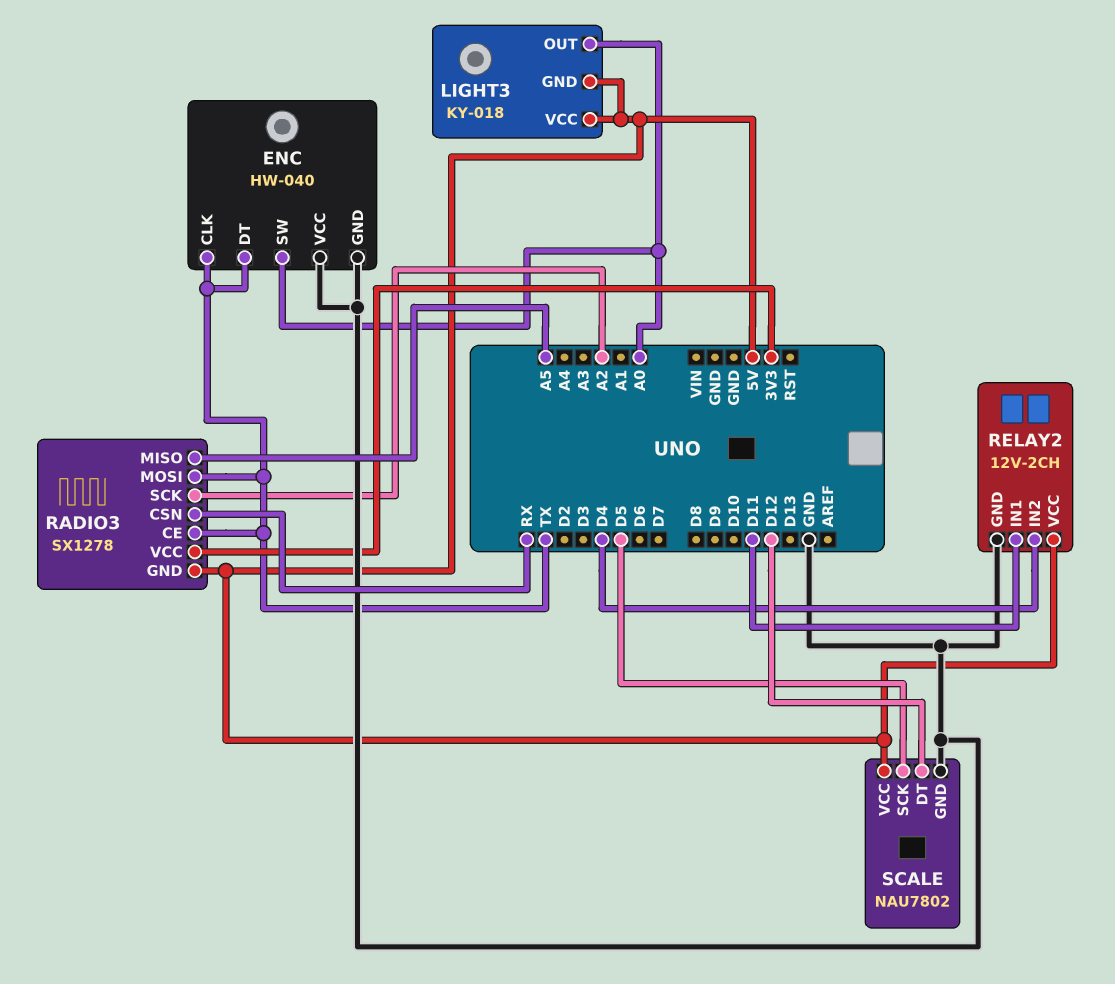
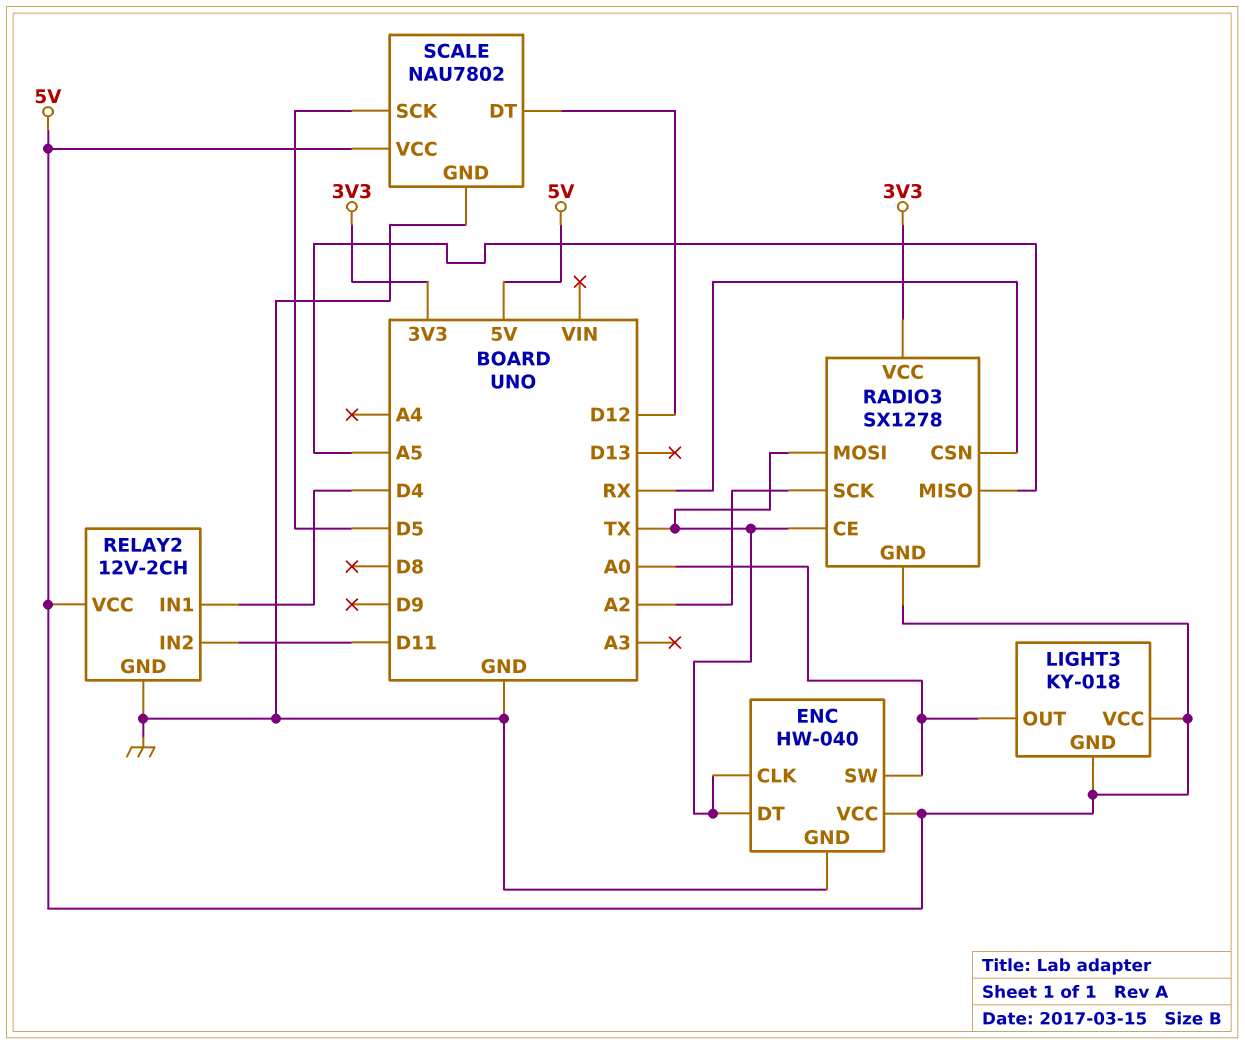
ENC pin VCC: GND -> 5V
RELAY2 pin IN1: D11 -> D4
RELAY2 pin IN2: D4 -> D11

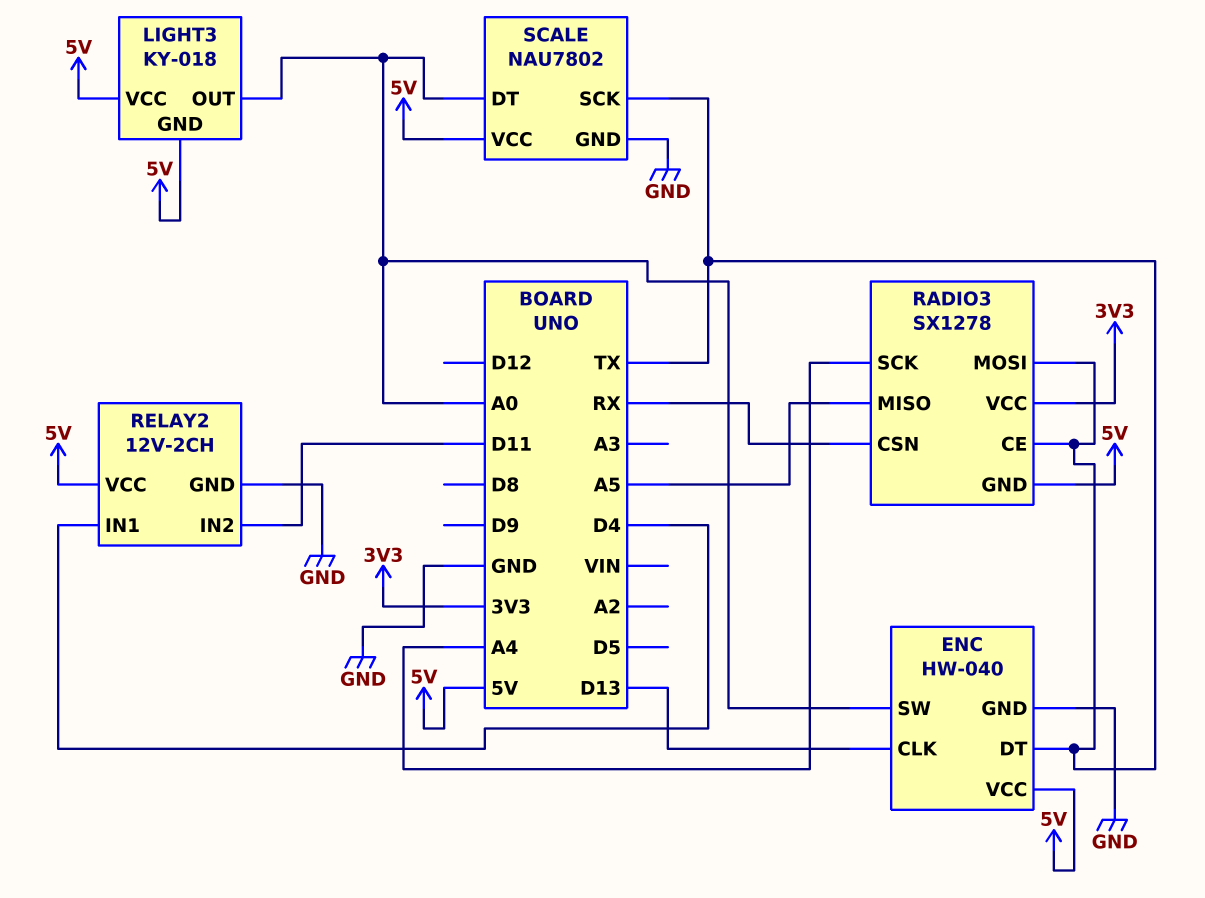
ENC pin CLK: TX -> D13
RADIO3 pin SCK: A2 -> A4
SCALE pin DT: D12 -> A0
SCALE pin SCK: D5 -> TX

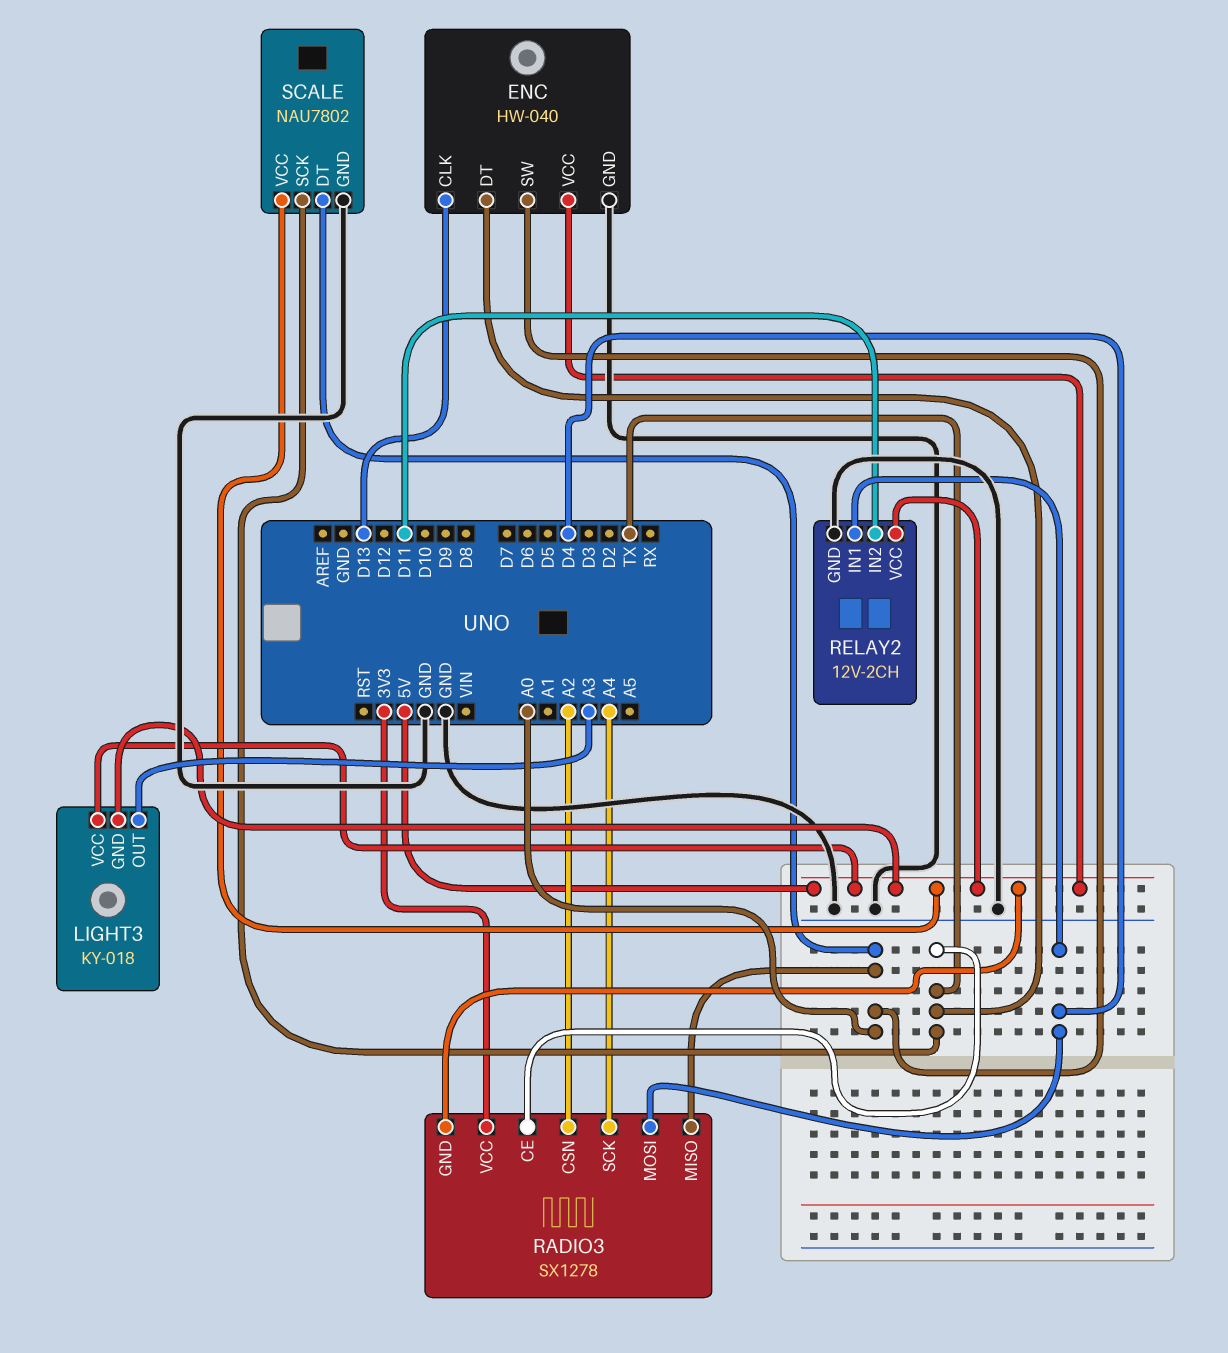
LIGHT3 pin OUT: A0 -> A3
RADIO3 pin CSN: RX -> A2
RADIO3 pin MISO: A5 -> A0
RADIO3 pin MOSI: TX -> D4

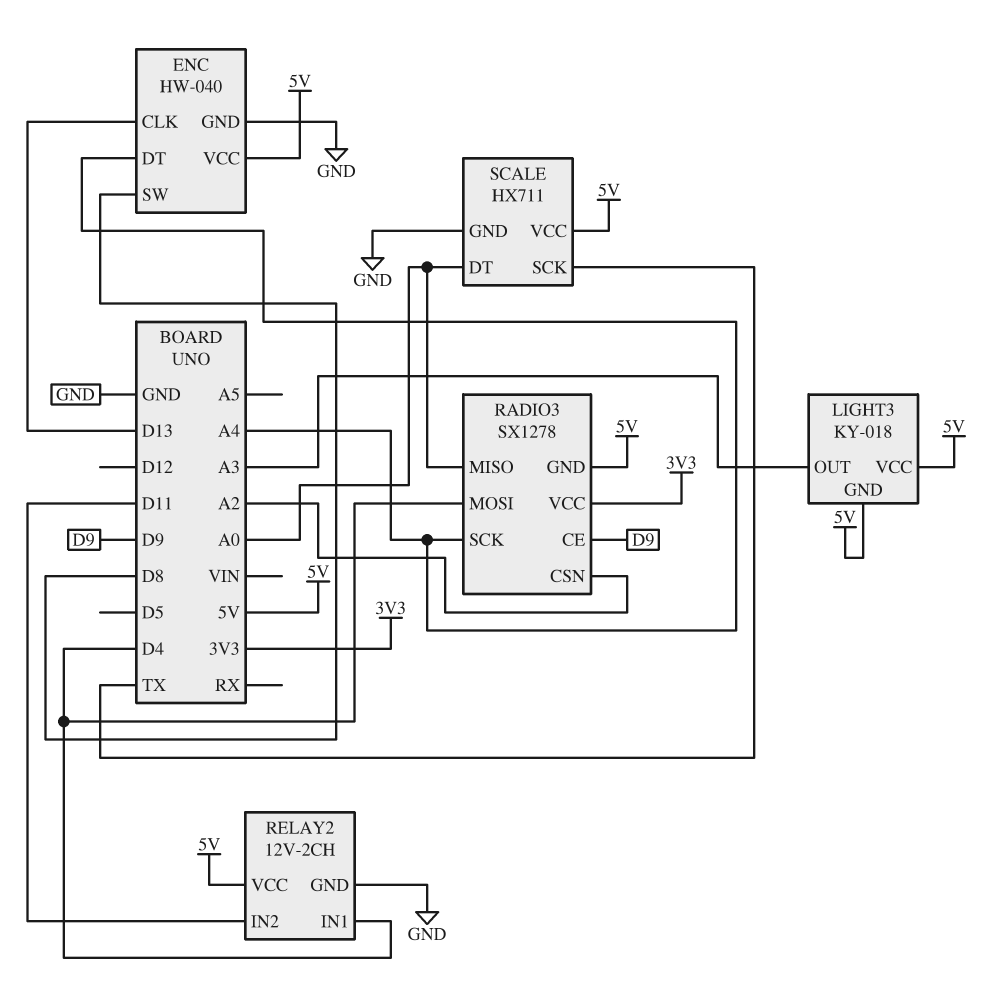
ENC pin DT: TX -> A4
ENC pin SW: A0 -> D8
RADIO3 pin CE: TX -> D9
SCALE: NAU7802 -> HX711

